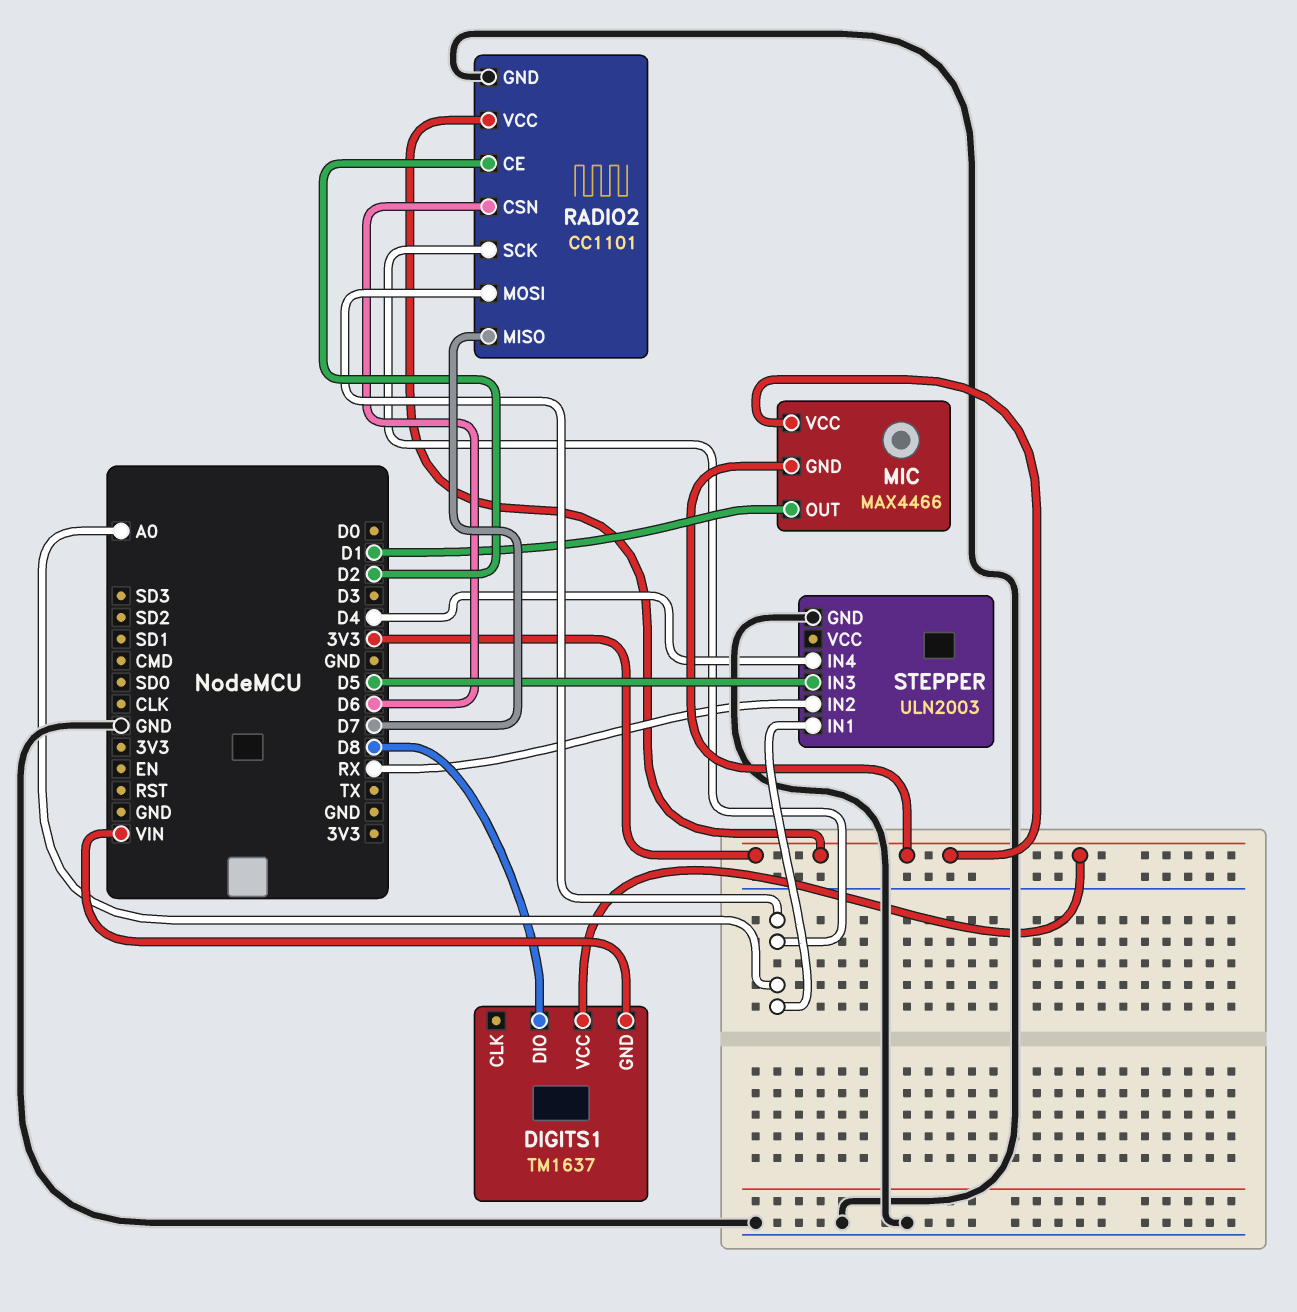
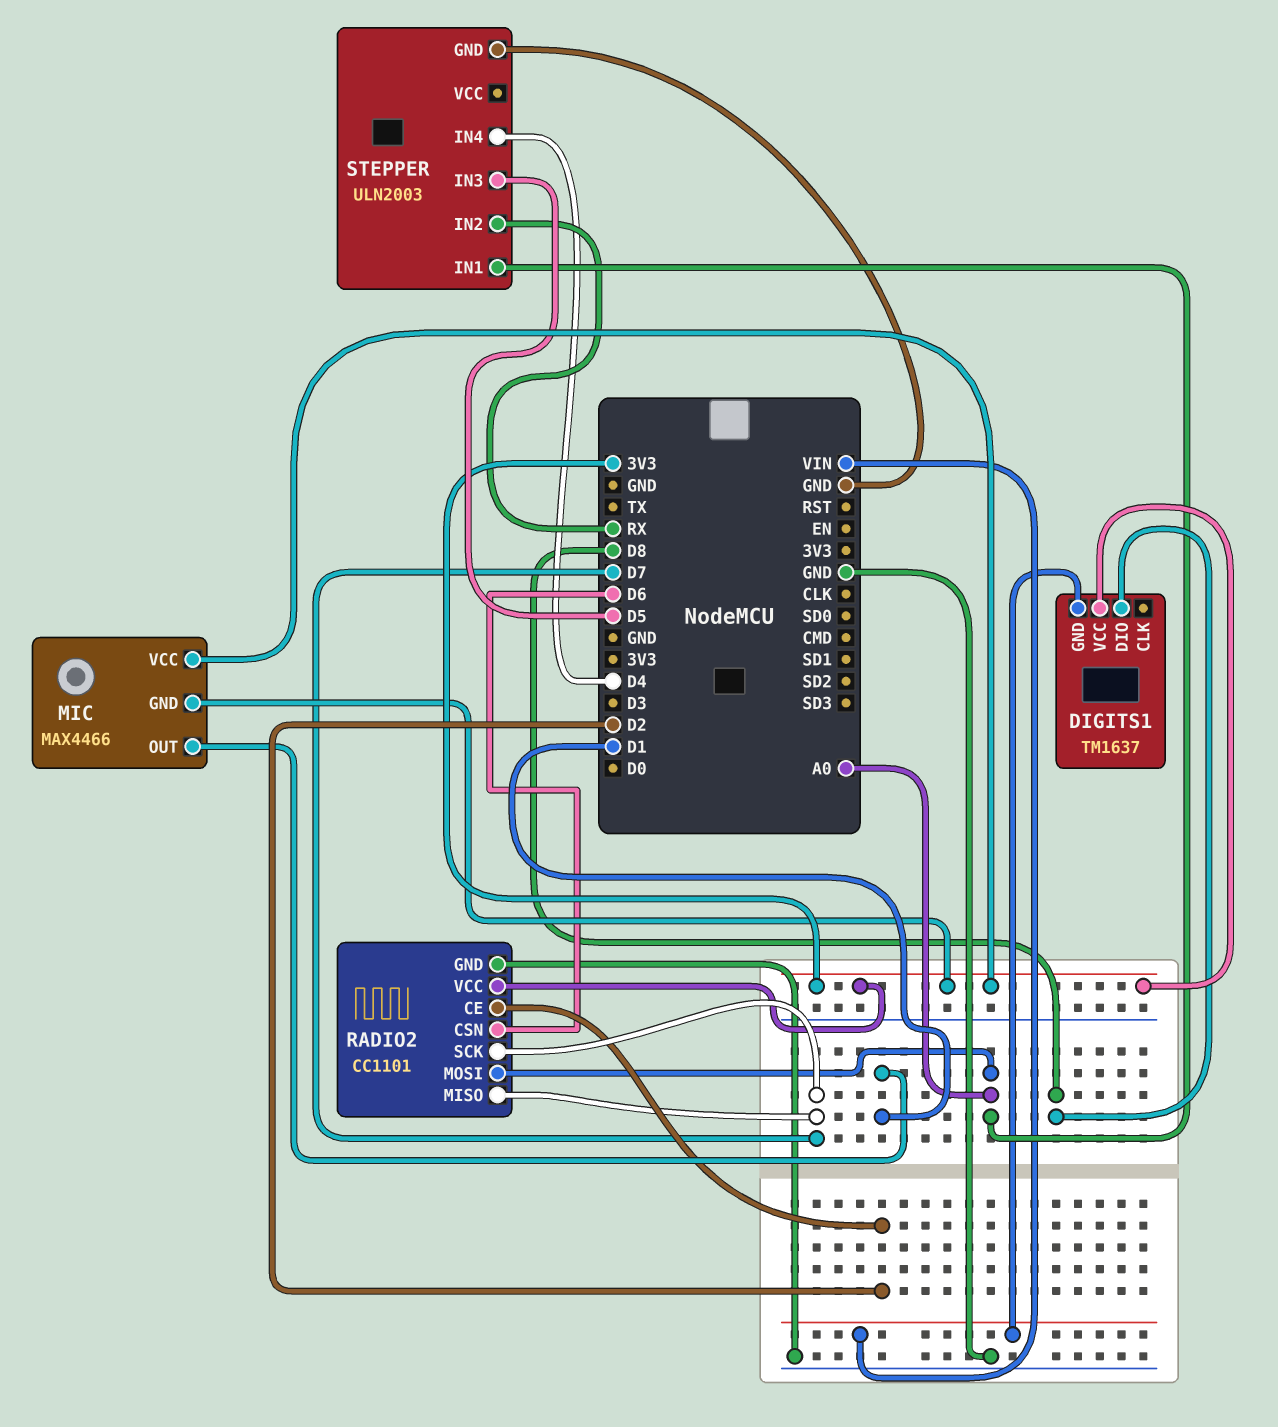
RADIO2 pin SCK: A0 -> D7

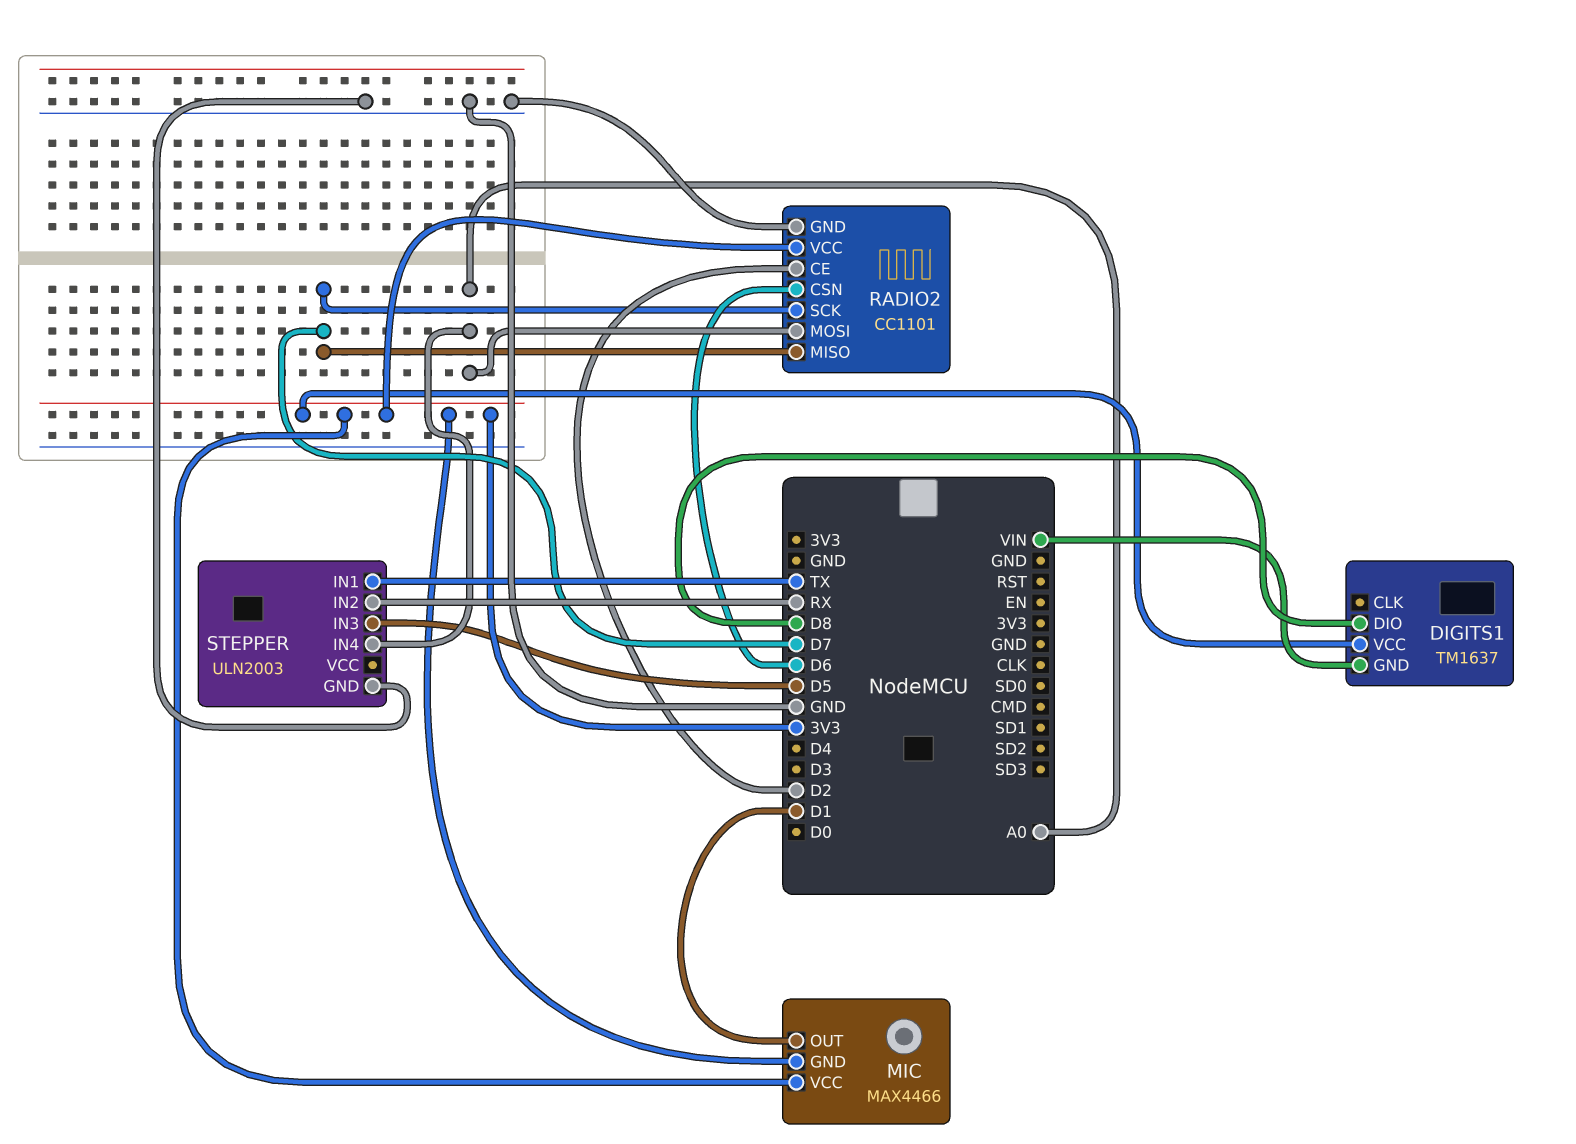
STEPPER pin IN1: A0 -> TX
STEPPER pin IN4: D4 -> A0

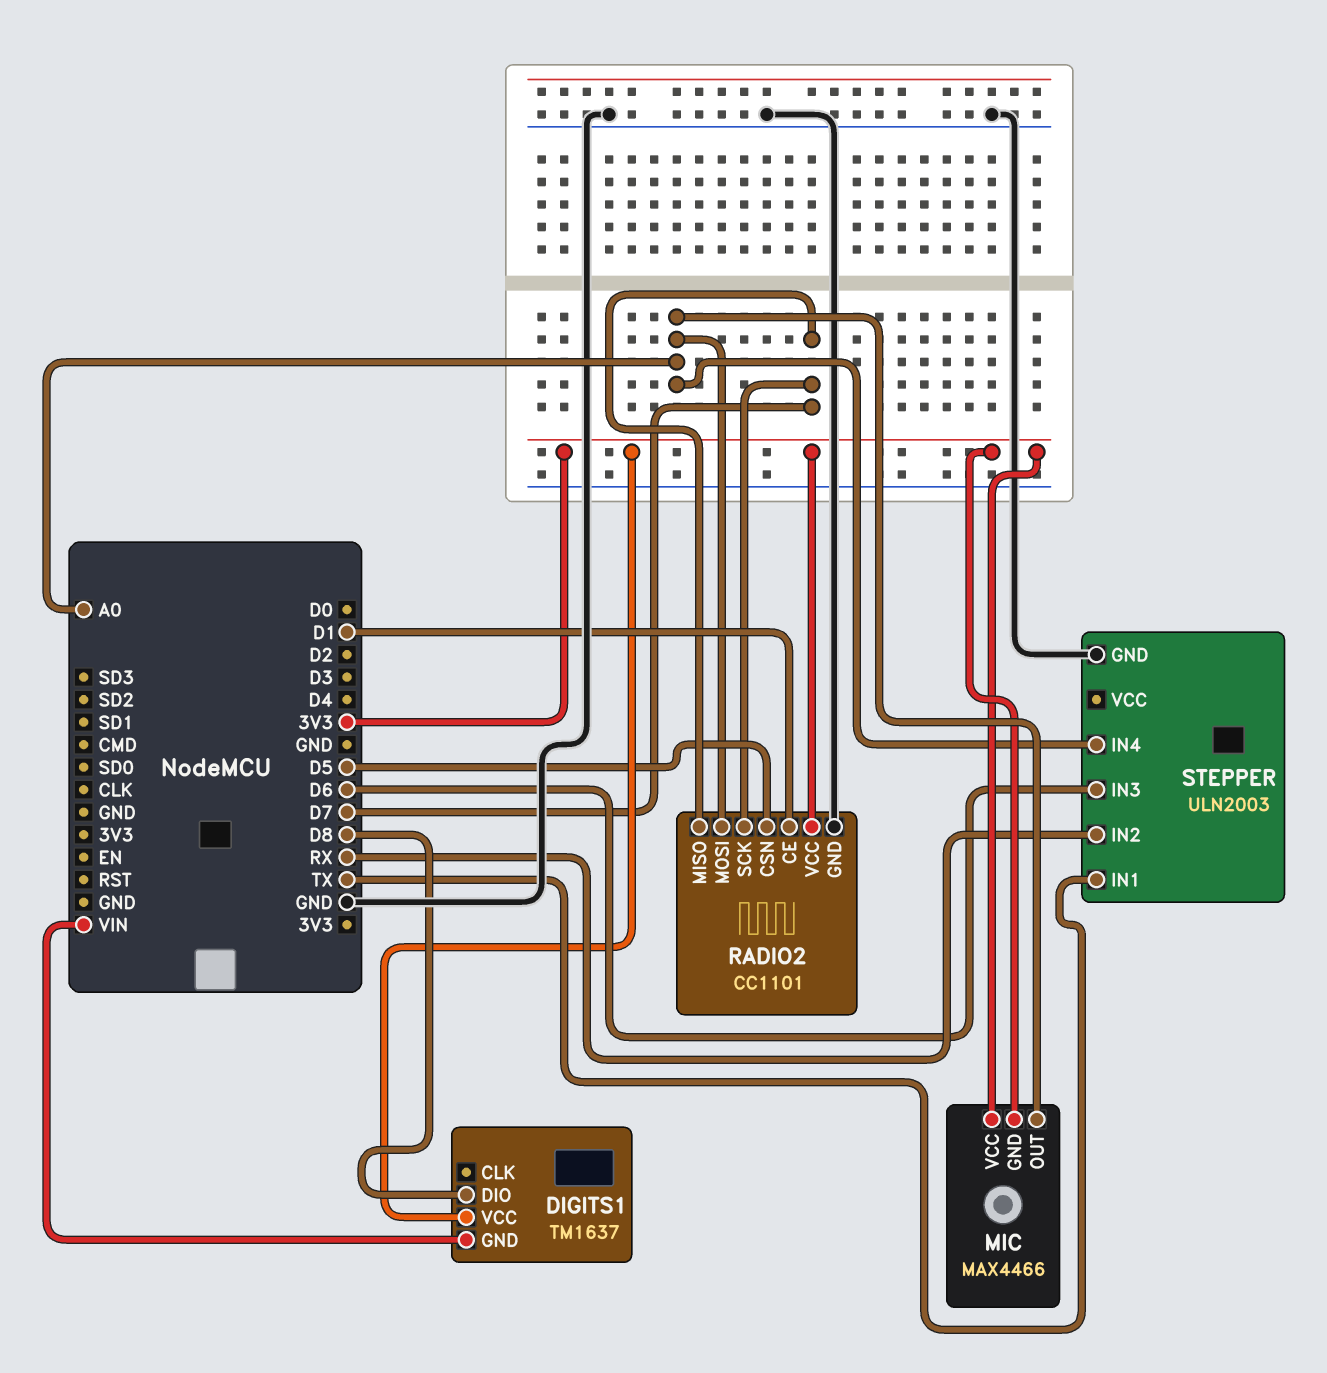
MIC pin OUT: D1 -> A0
RADIO2 pin CE: D2 -> D1
RADIO2 pin CSN: D6 -> D5
STEPPER pin IN3: D5 -> D6

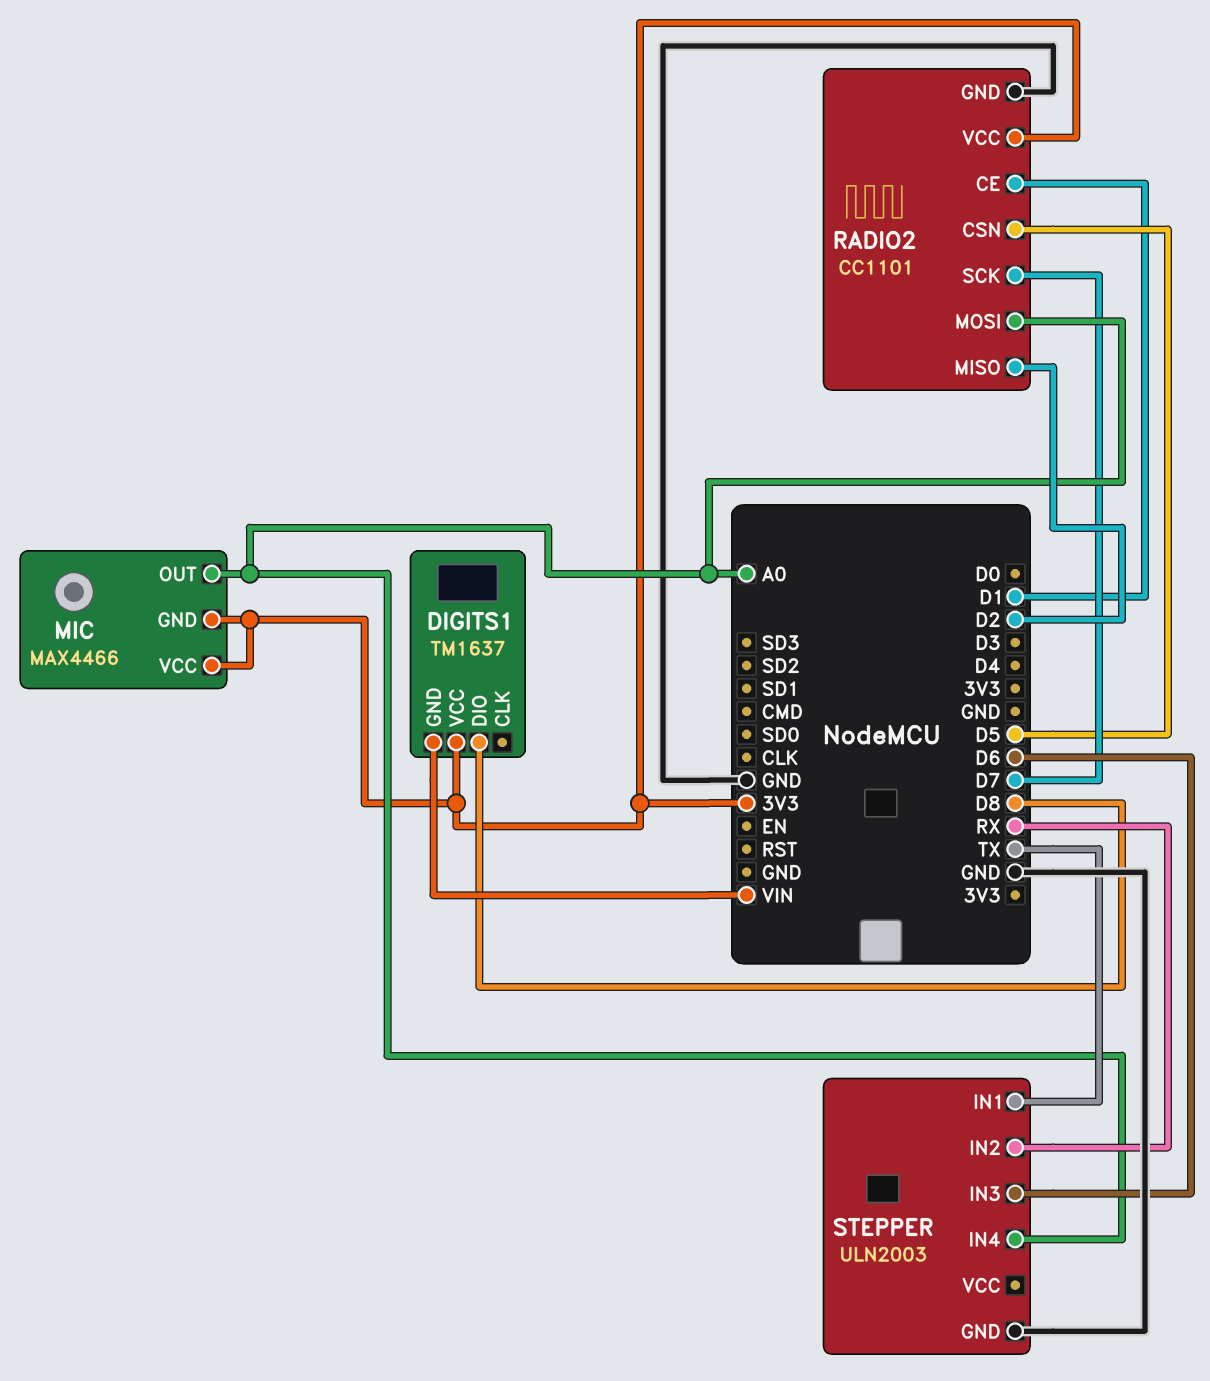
RADIO2 pin MISO: D7 -> D2

